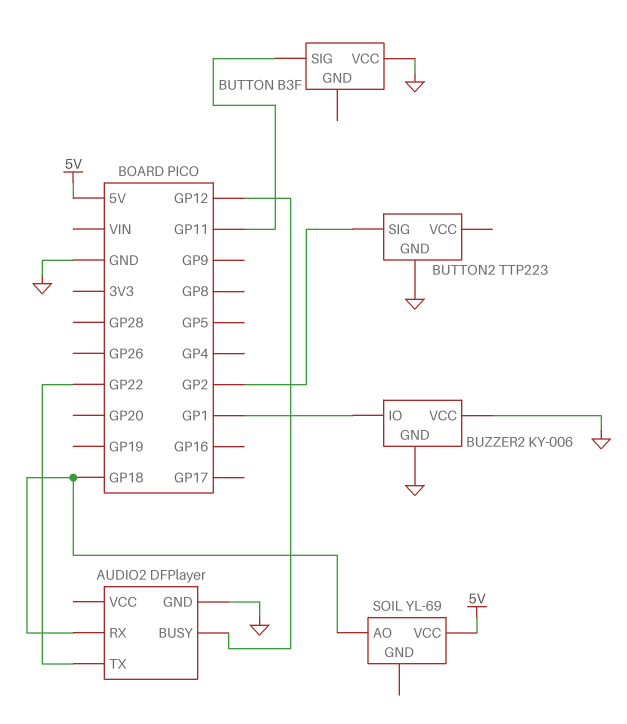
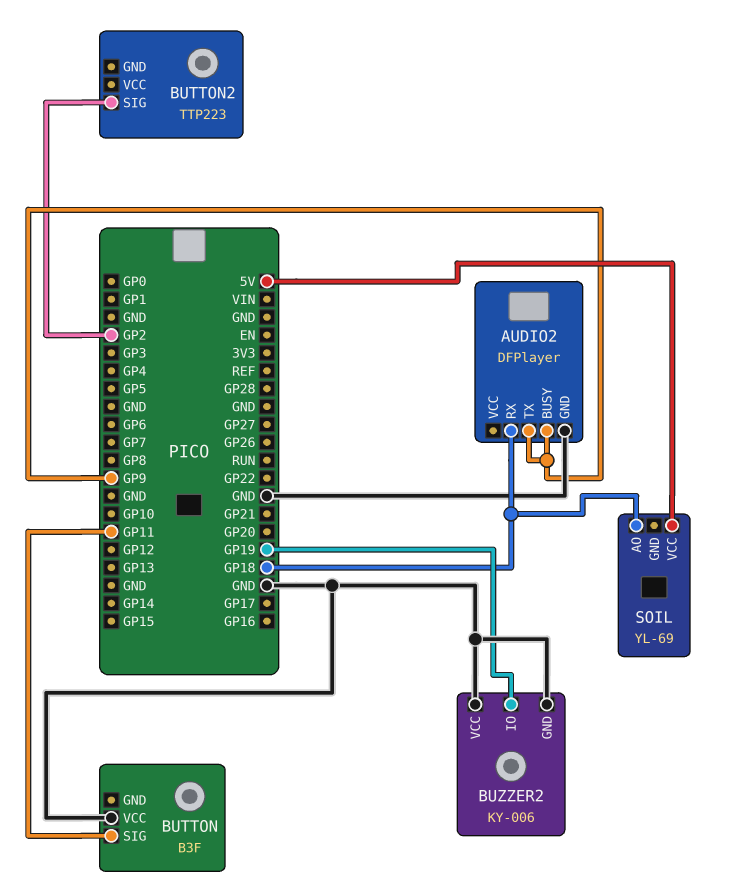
AUDIO2 pin BUSY: GP12 -> GP9
AUDIO2 pin TX: GP22 -> GP9
BUTTON2 pin GND: GND -> none
BUZZER2 pin IO: GP1 -> GP19

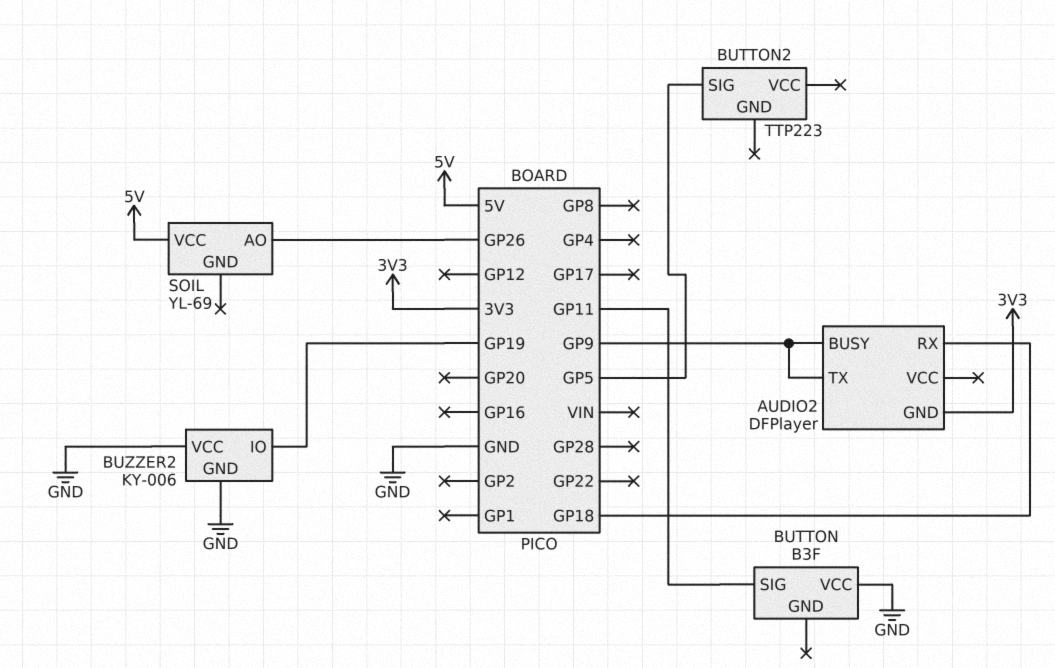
AUDIO2 pin GND: GND -> 3V3
BUTTON2 pin SIG: GP2 -> GP5
SOIL pin AO: GP18 -> GP26

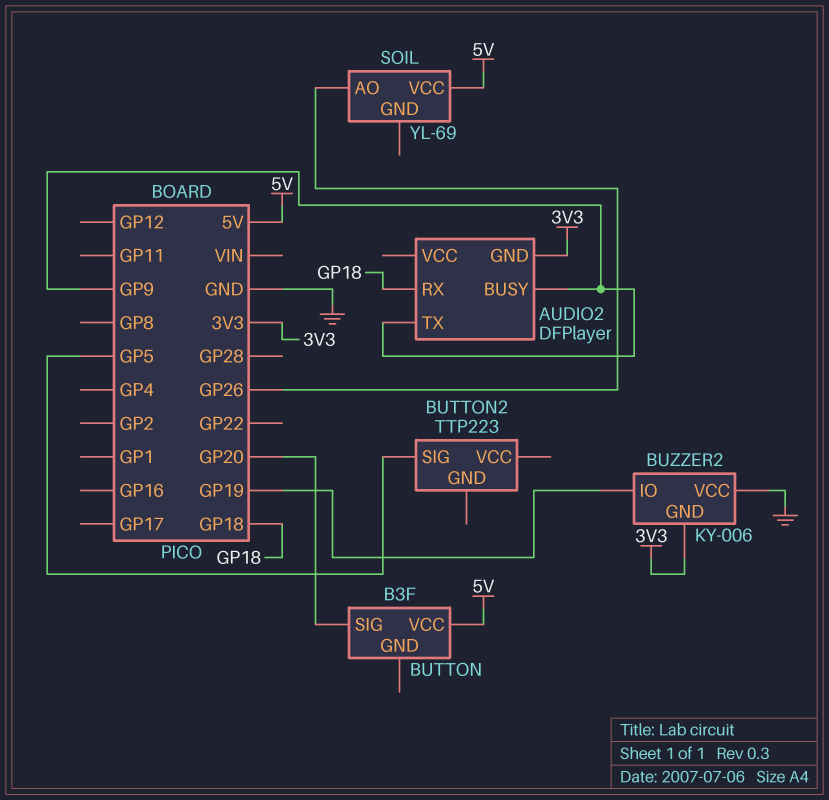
BUTTON pin SIG: GP11 -> GP20
BUTTON pin VCC: GND -> 5V
BUZZER2 pin GND: GND -> 3V3

